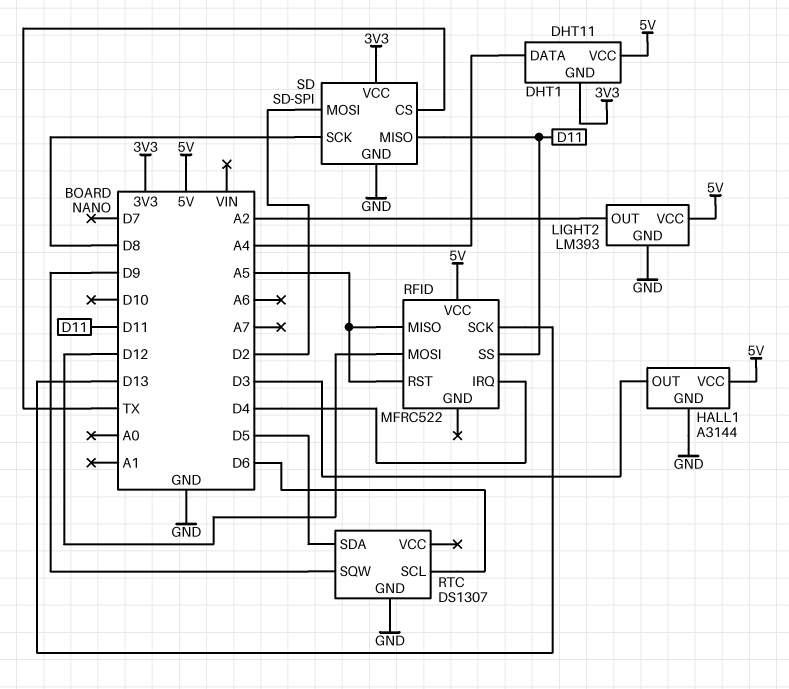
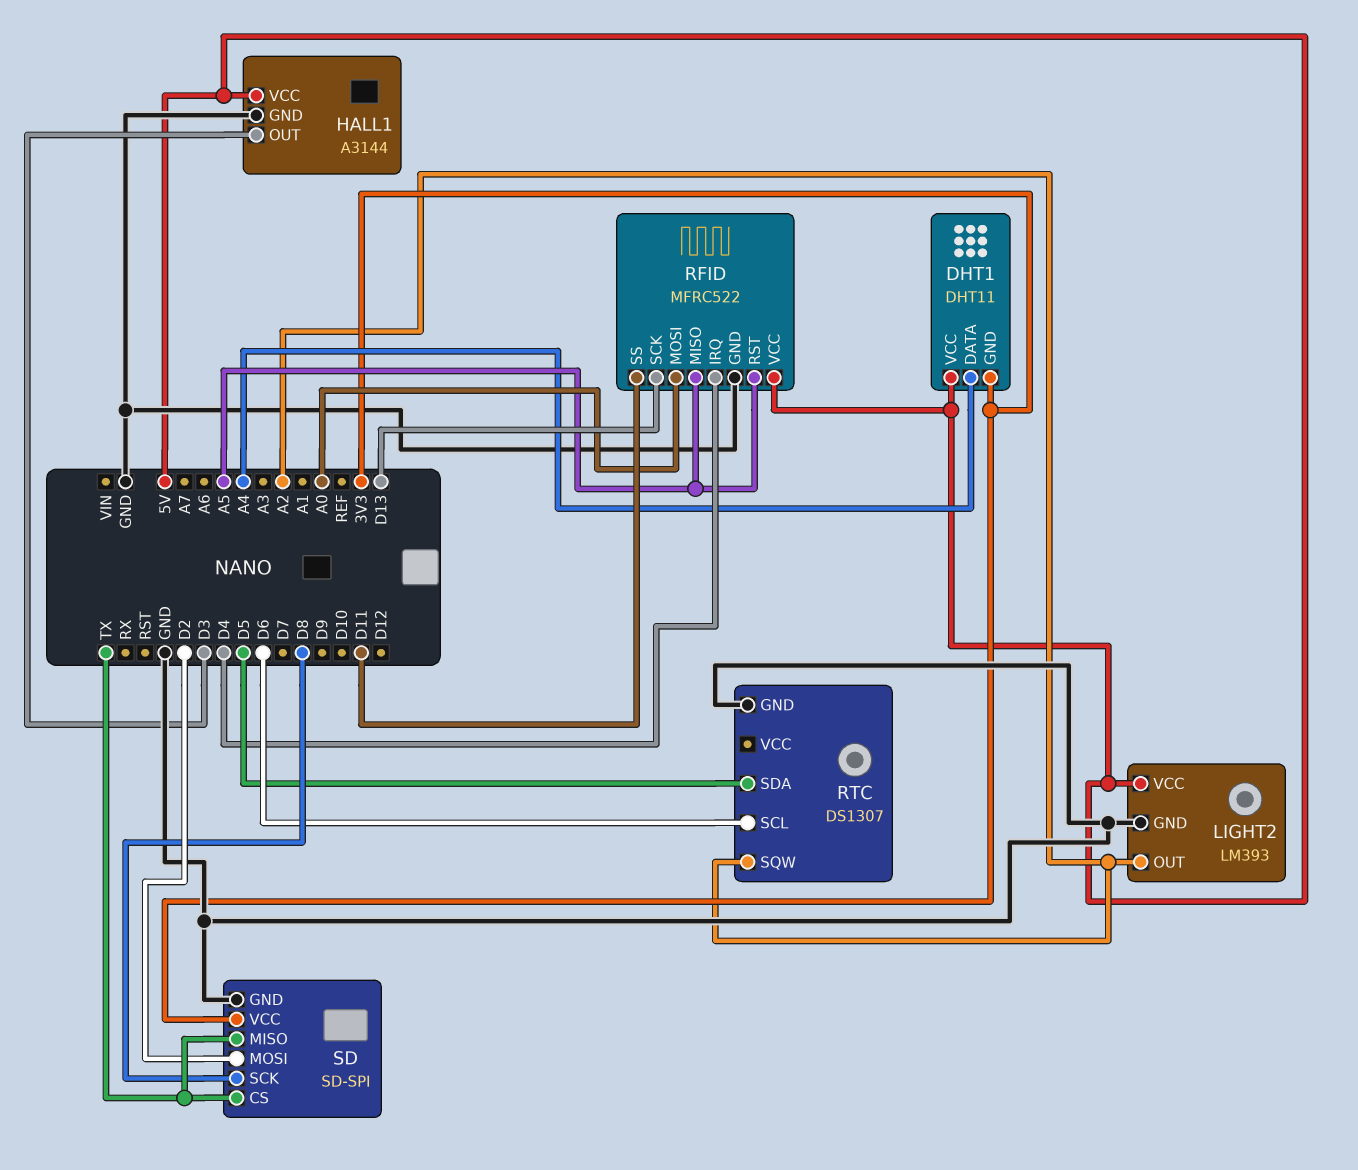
RFID pin GND: none -> GND
RFID pin MOSI: D12 -> A0
RTC pin SQW: D9 -> A2
SD pin MISO: D11 -> TX

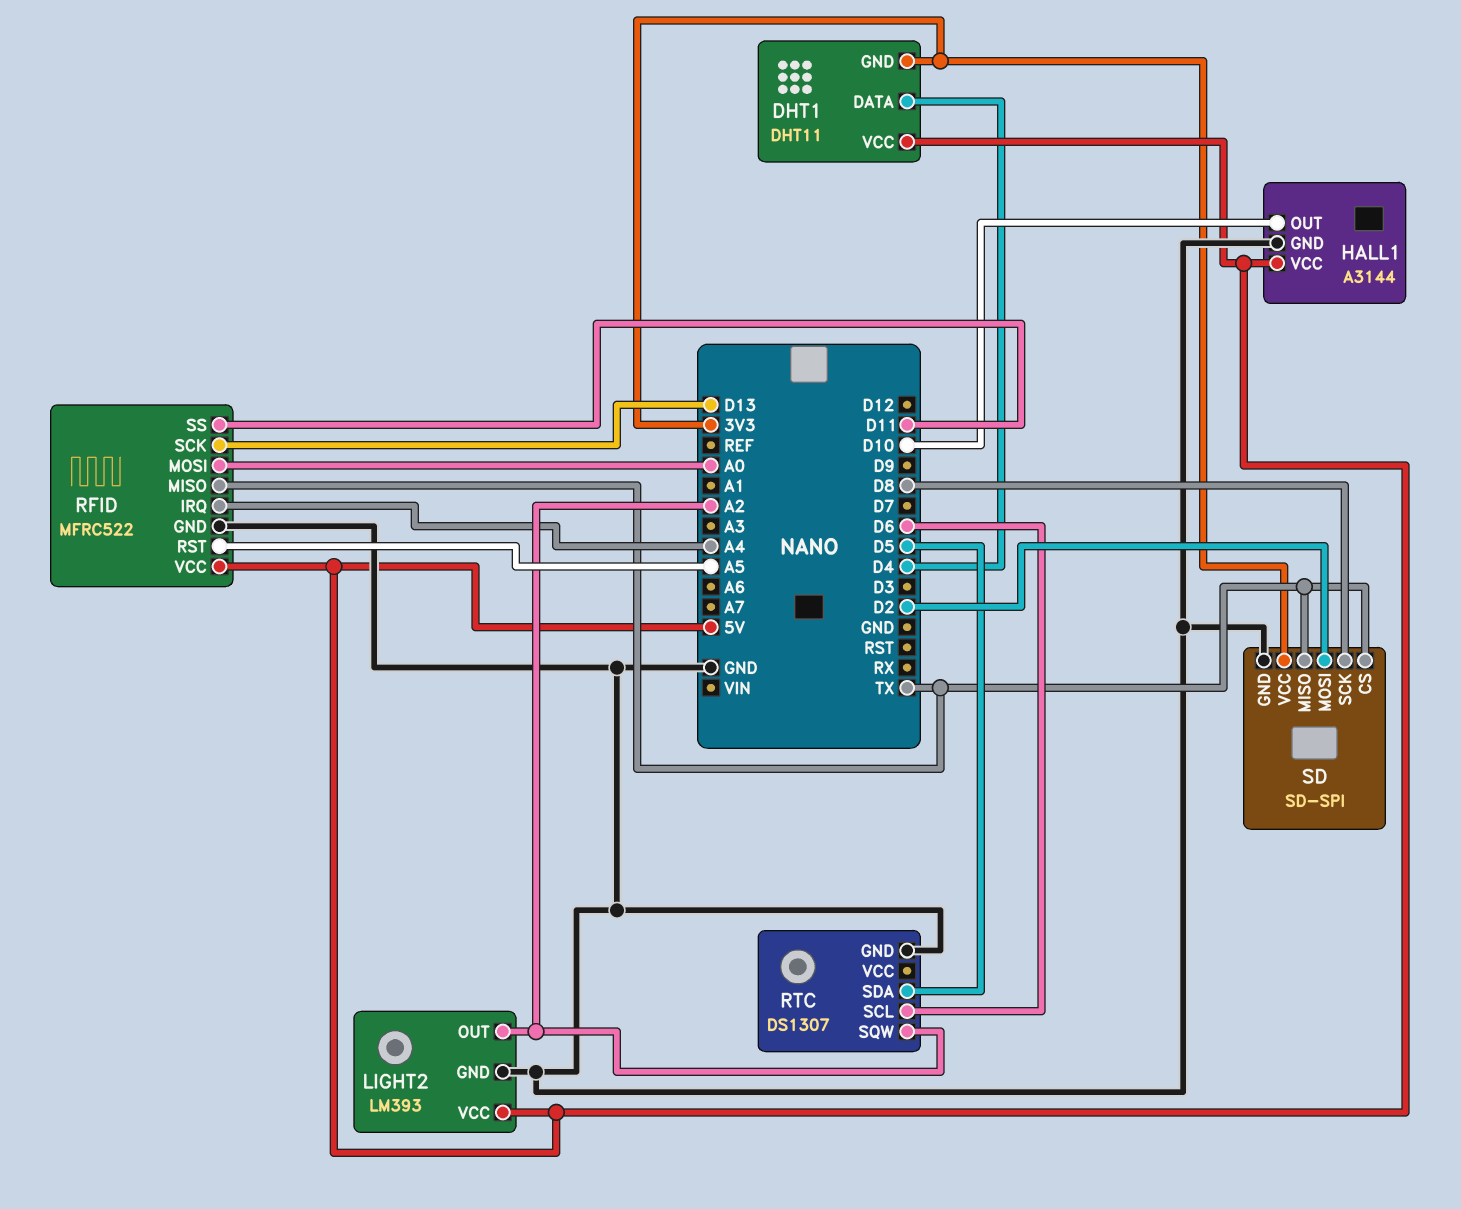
DHT1 pin DATA: A4 -> D4
HALL1 pin OUT: D3 -> D10
RFID pin IRQ: D4 -> A4
RFID pin MISO: A5 -> TX

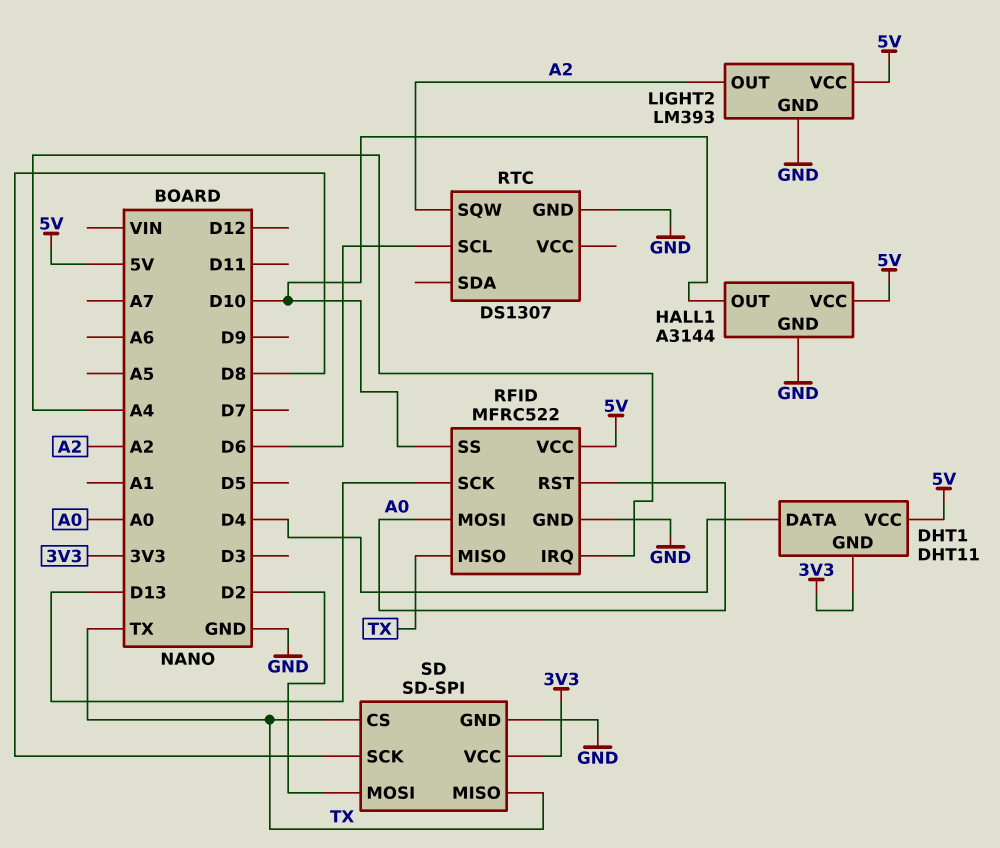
RFID pin RST: A5 -> A0
RFID pin SS: D11 -> D10
RTC pin SDA: D5 -> none

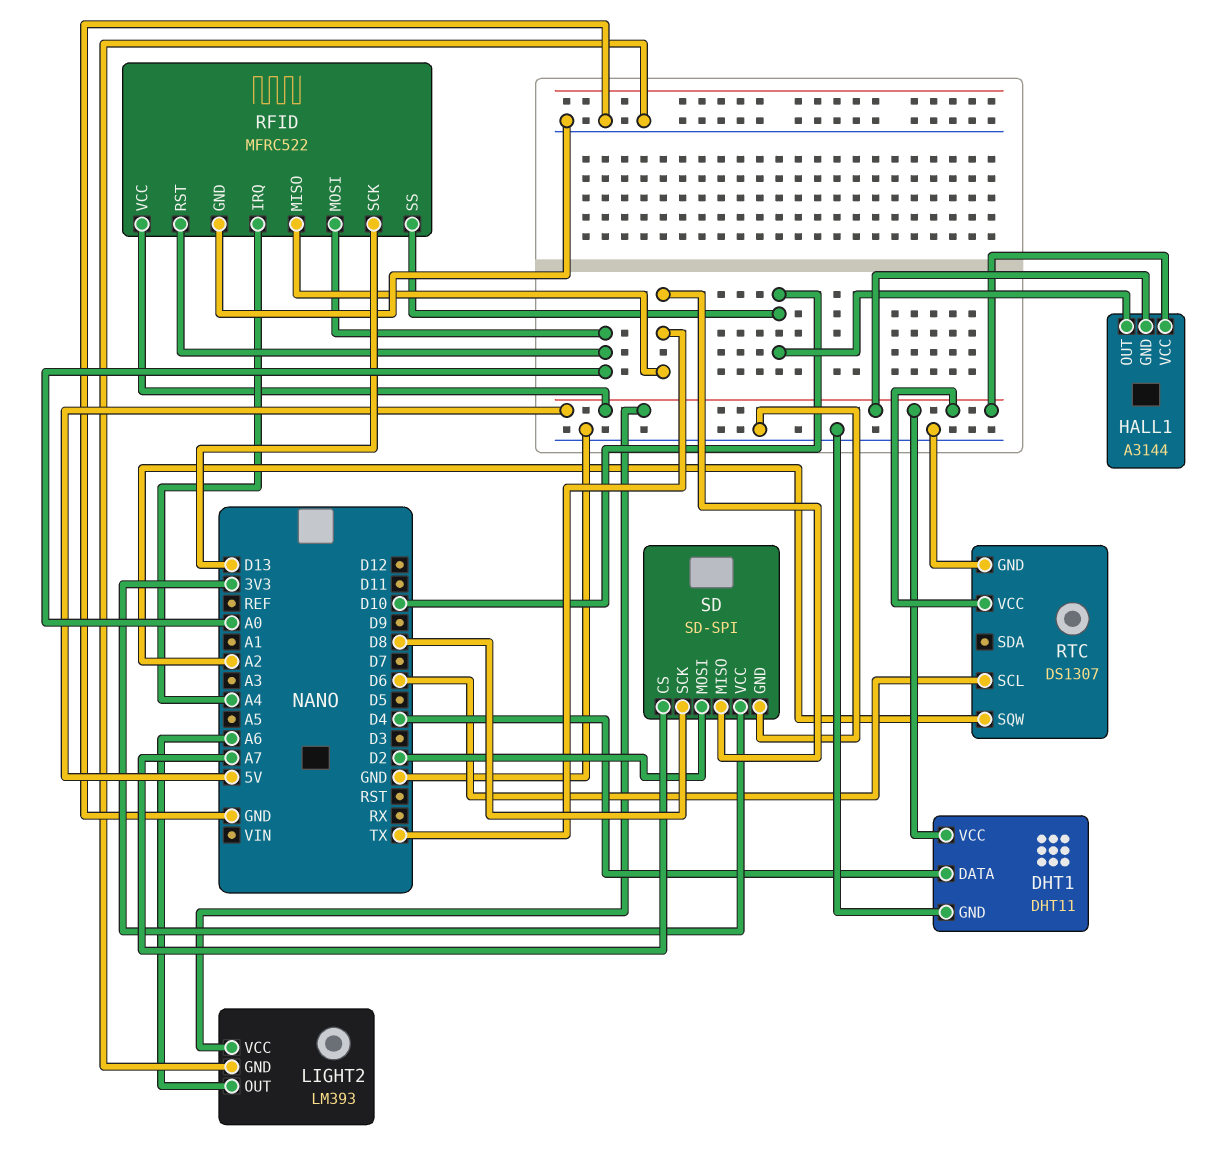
DHT1 pin GND: 3V3 -> GND
HALL1 pin GND: GND -> 5V
LIGHT2 pin OUT: A2 -> A6
RTC pin VCC: none -> 5V
SD pin CS: TX -> A7

